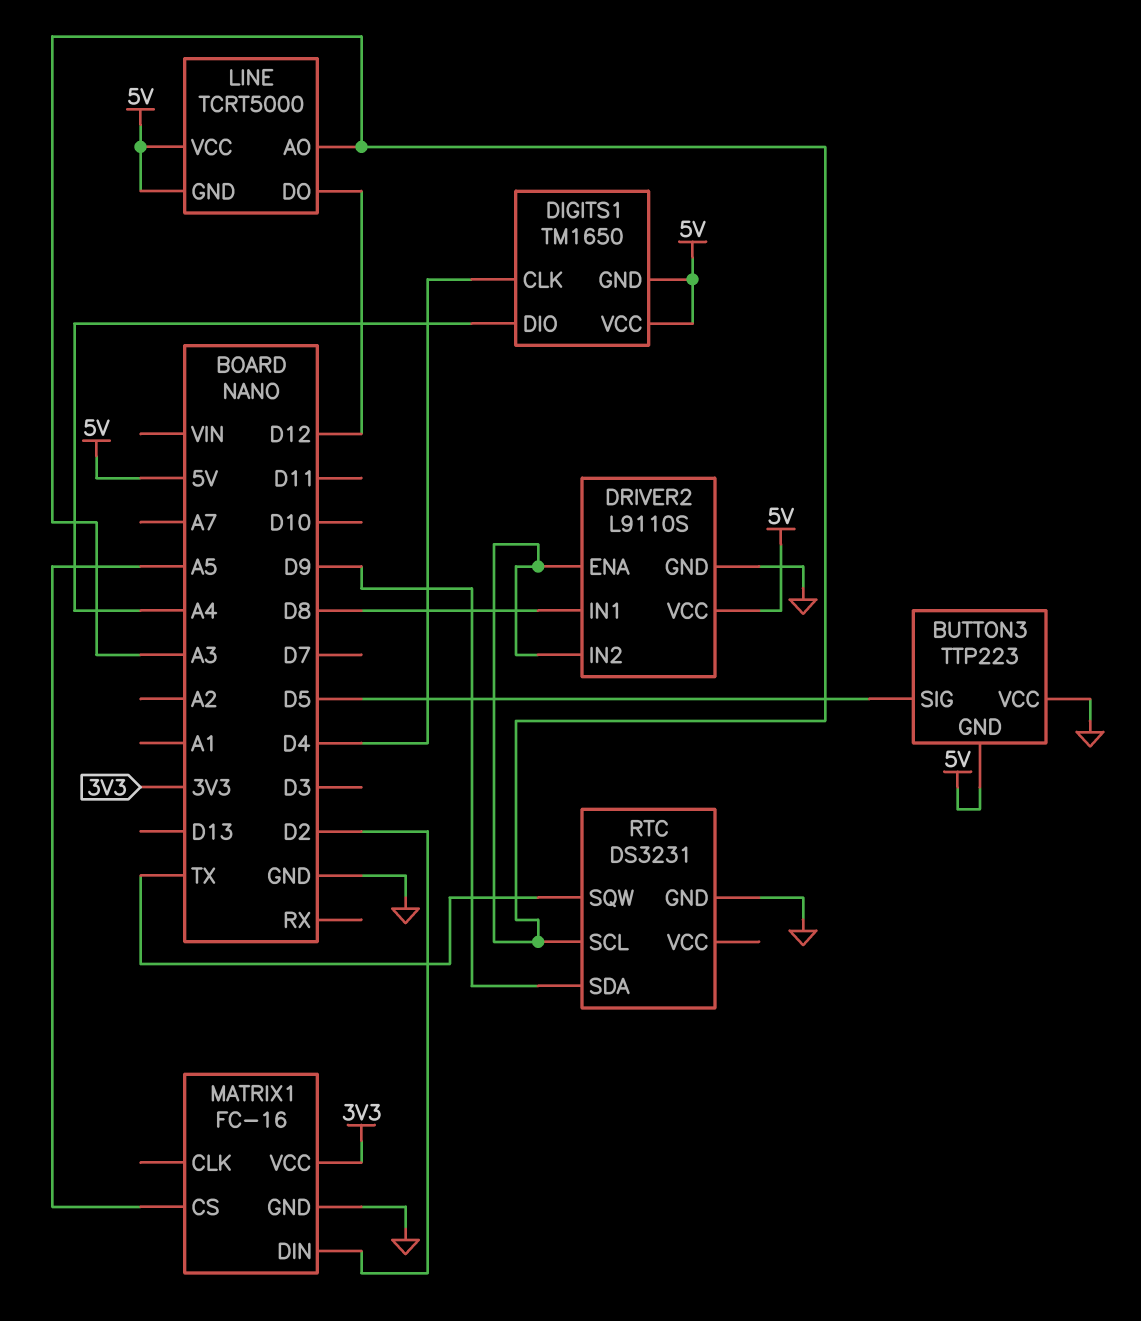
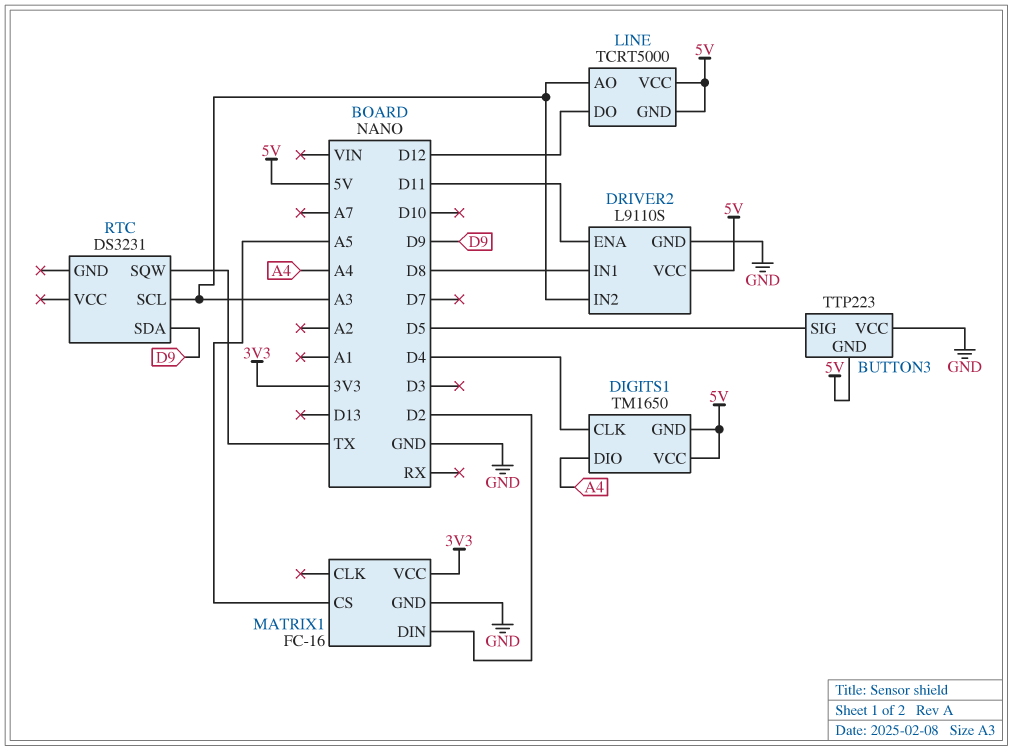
DRIVER2 pin ENA: A3 -> D11
RTC pin GND: GND -> none

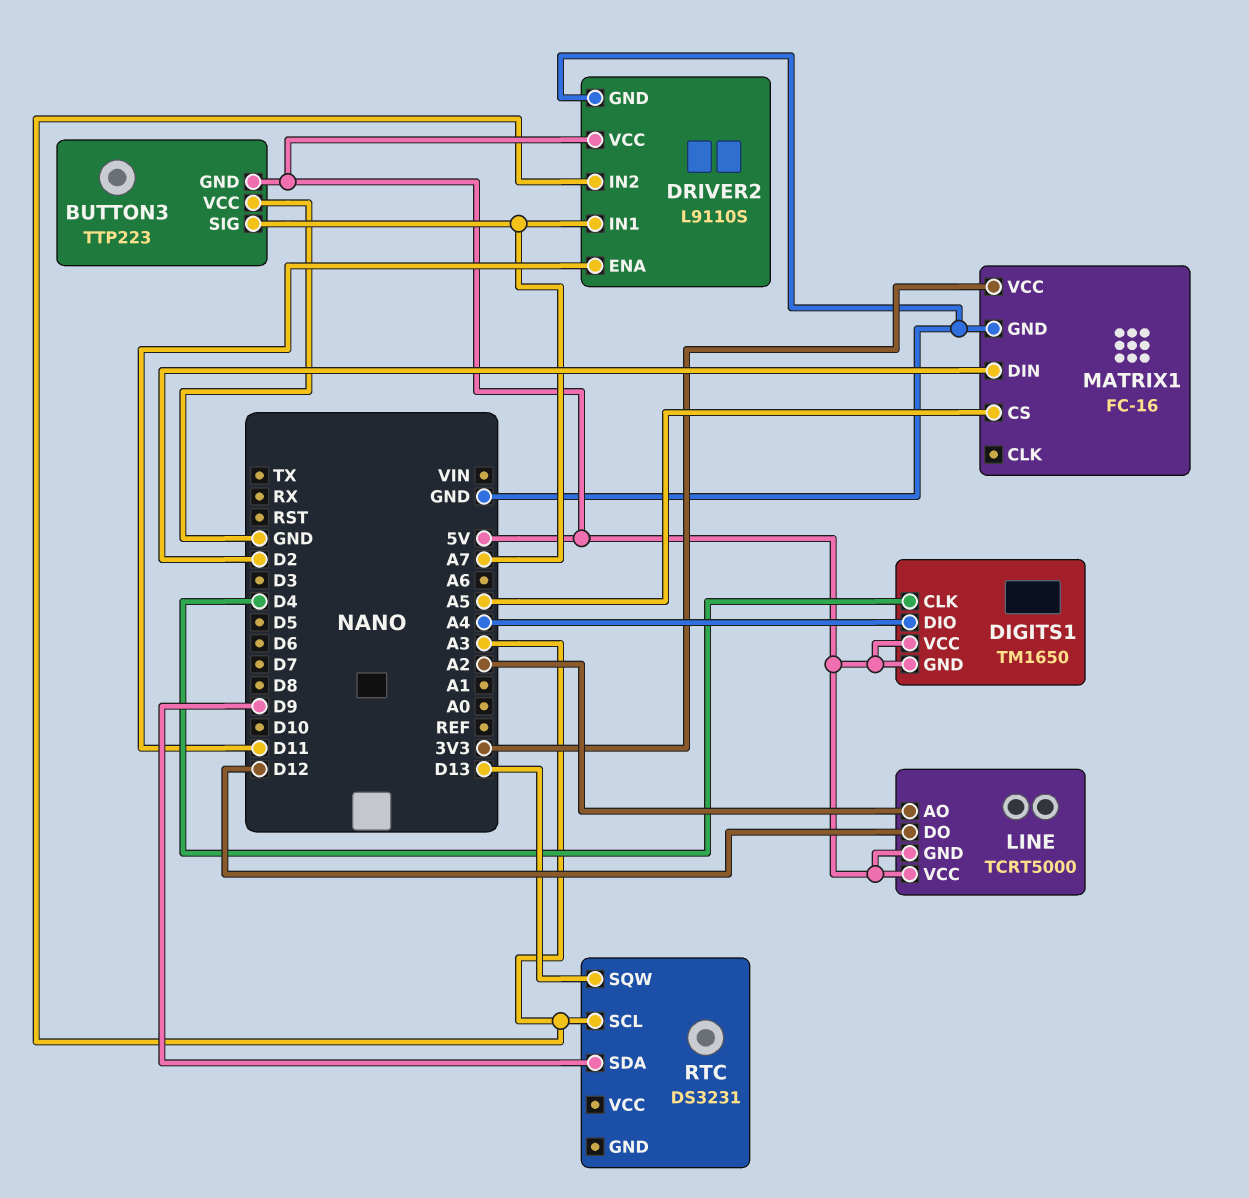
BUTTON3 pin SIG: D5 -> A7
DRIVER2 pin IN1: D8 -> A7
LINE pin AO: A3 -> A2
RTC pin SQW: TX -> D13

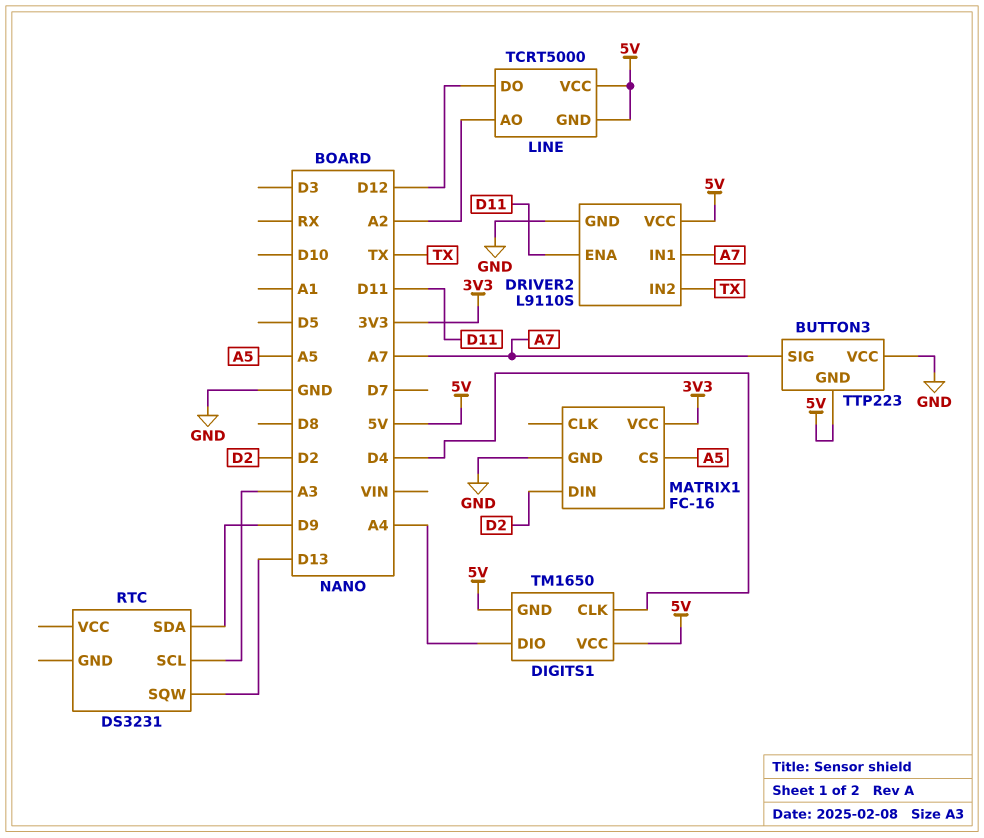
DRIVER2 pin IN2: A3 -> TX

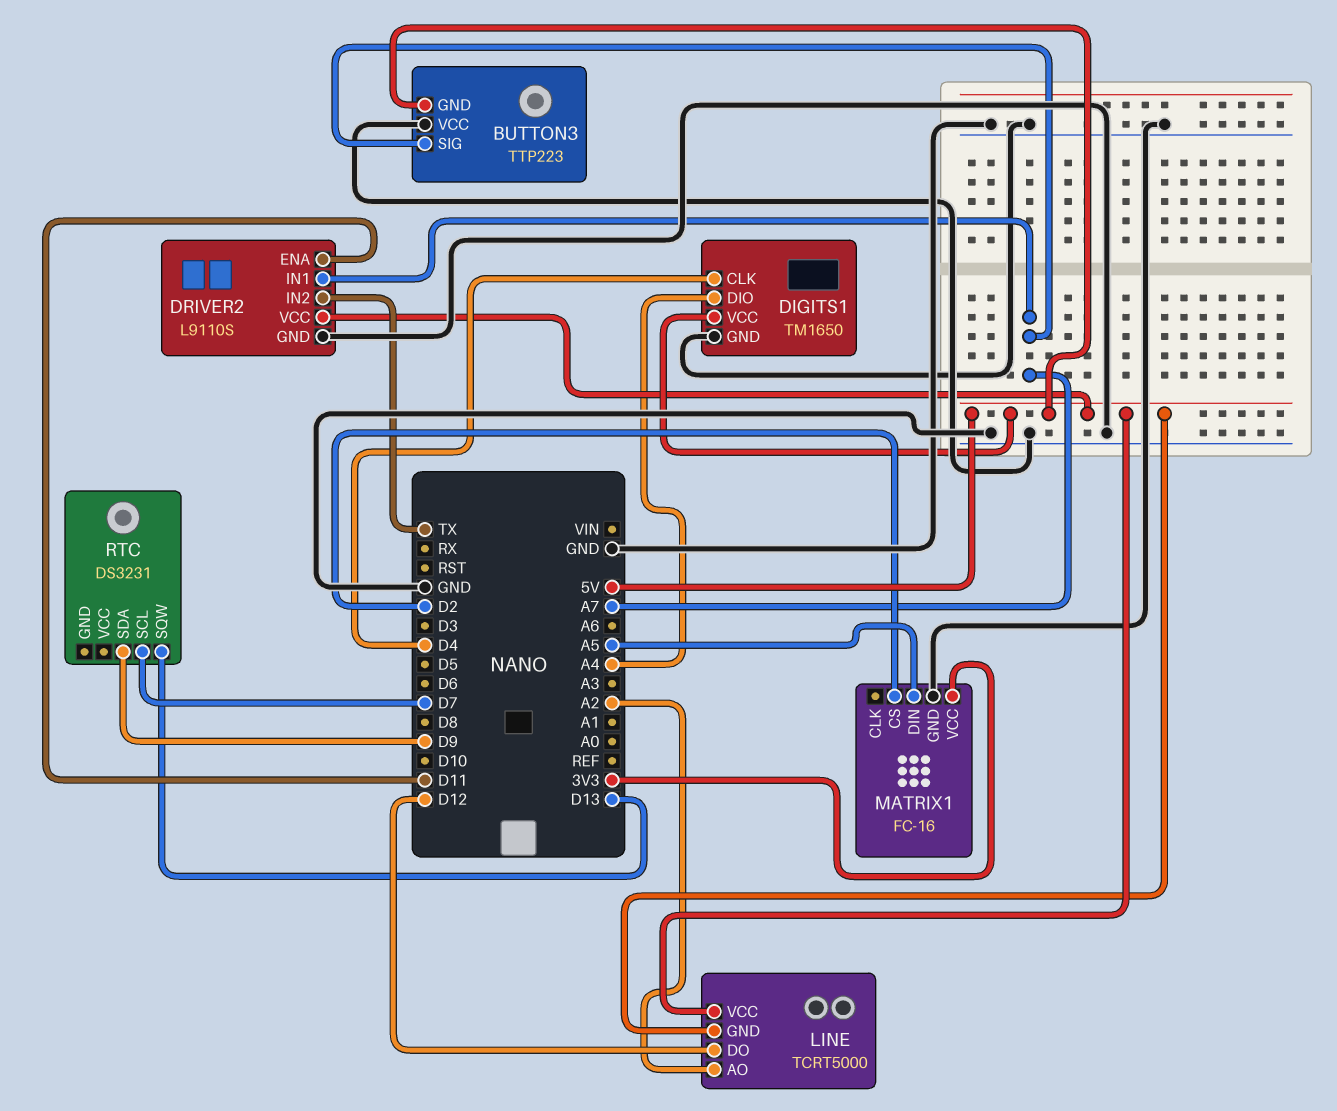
DIGITS1 pin GND: 5V -> GND
MATRIX1 pin CS: A5 -> D2
MATRIX1 pin DIN: D2 -> A5
RTC pin SCL: A3 -> D7

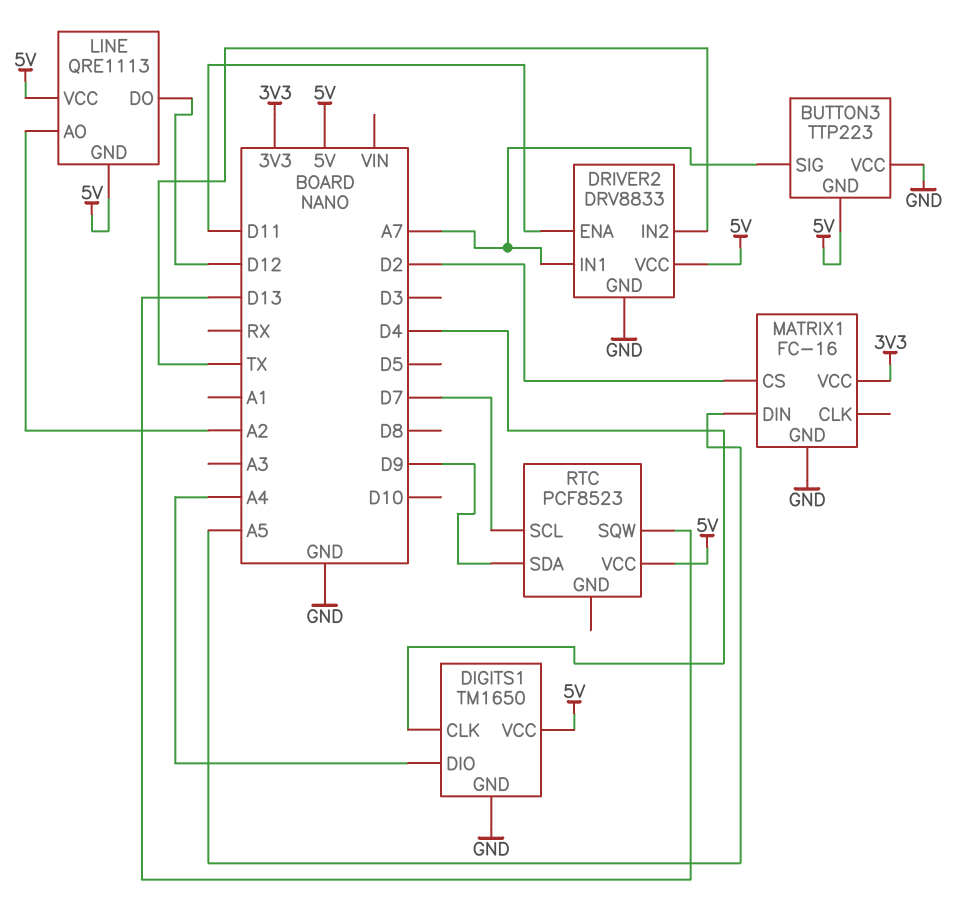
DRIVER2: L9110S -> DRV8833
LINE: TCRT5000 -> QRE1113
RTC: DS3231 -> PCF8523
RTC pin VCC: none -> 5V

